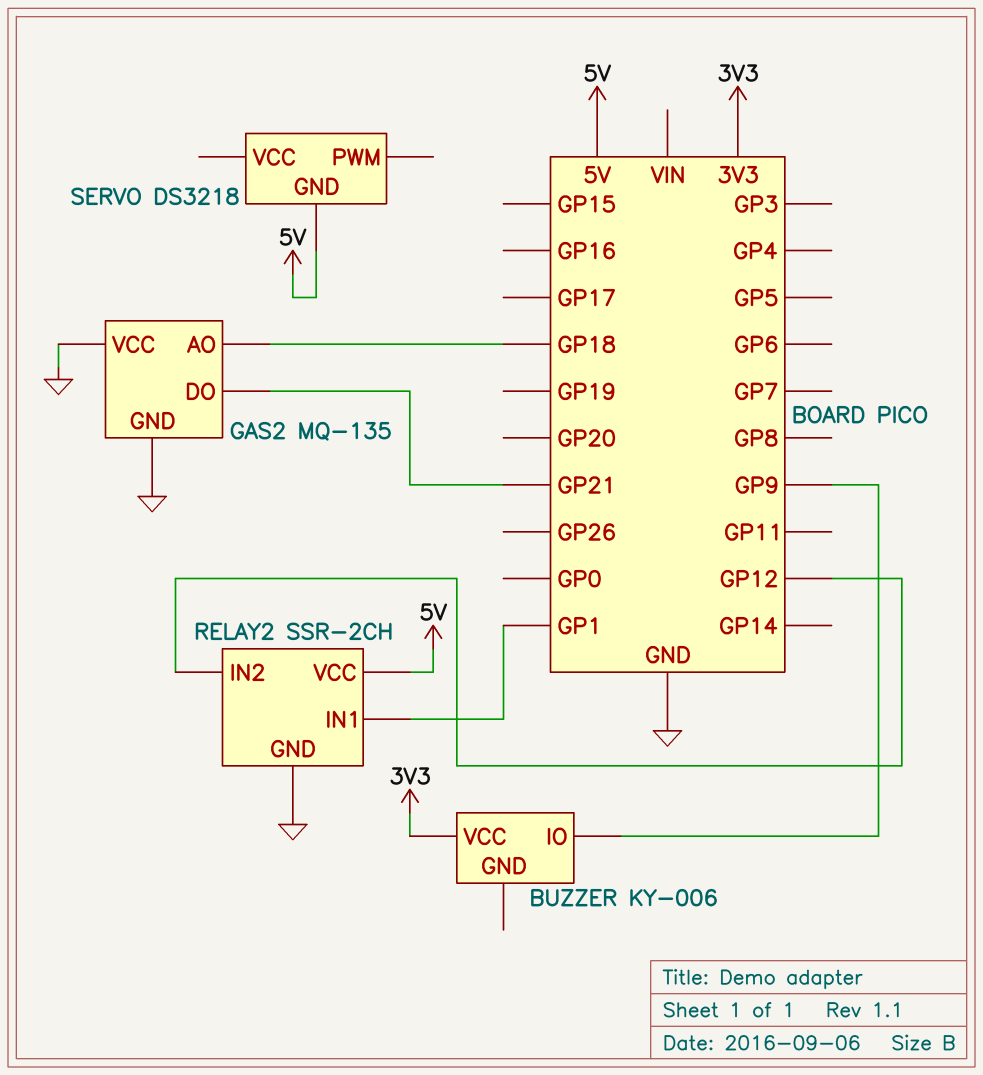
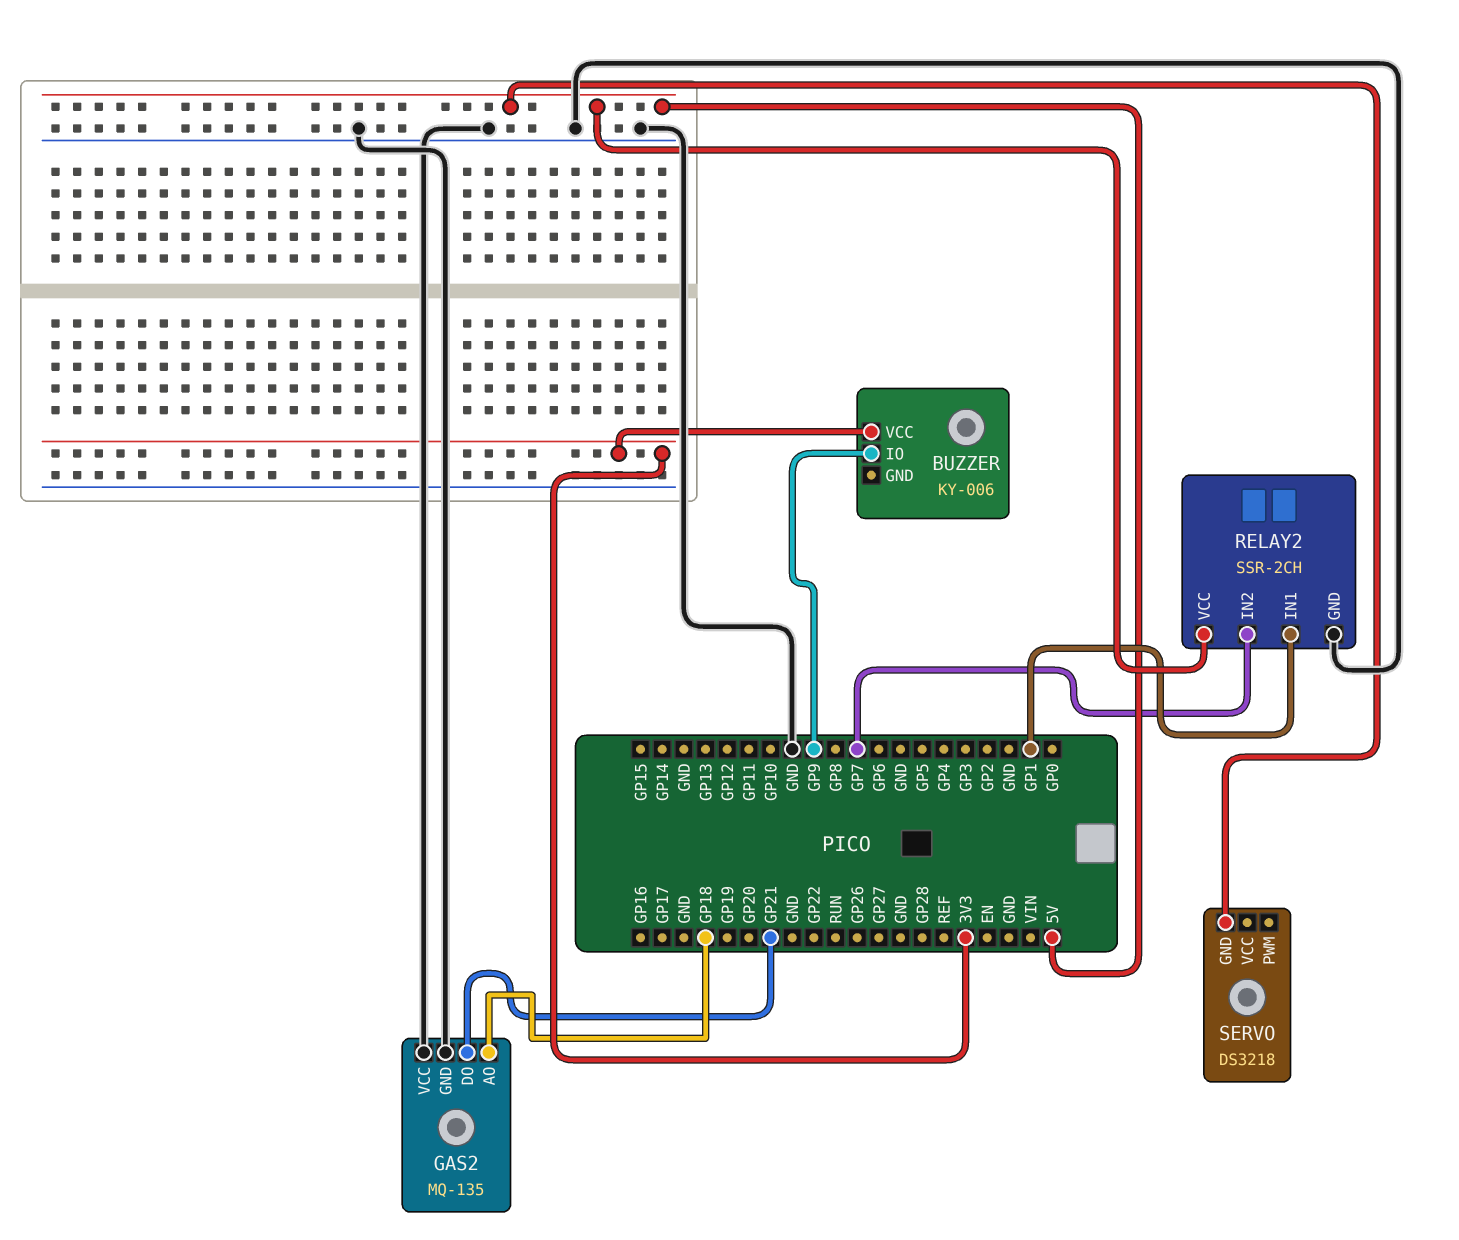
RELAY2 pin IN2: GP12 -> GP7

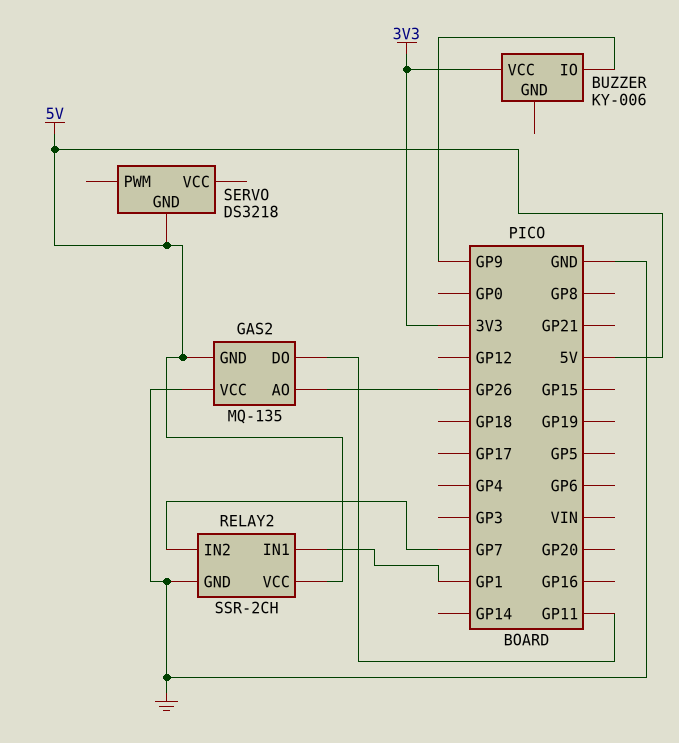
GAS2 pin AO: GP18 -> GP26
GAS2 pin DO: GP21 -> GP11
GAS2 pin GND: GND -> 5V

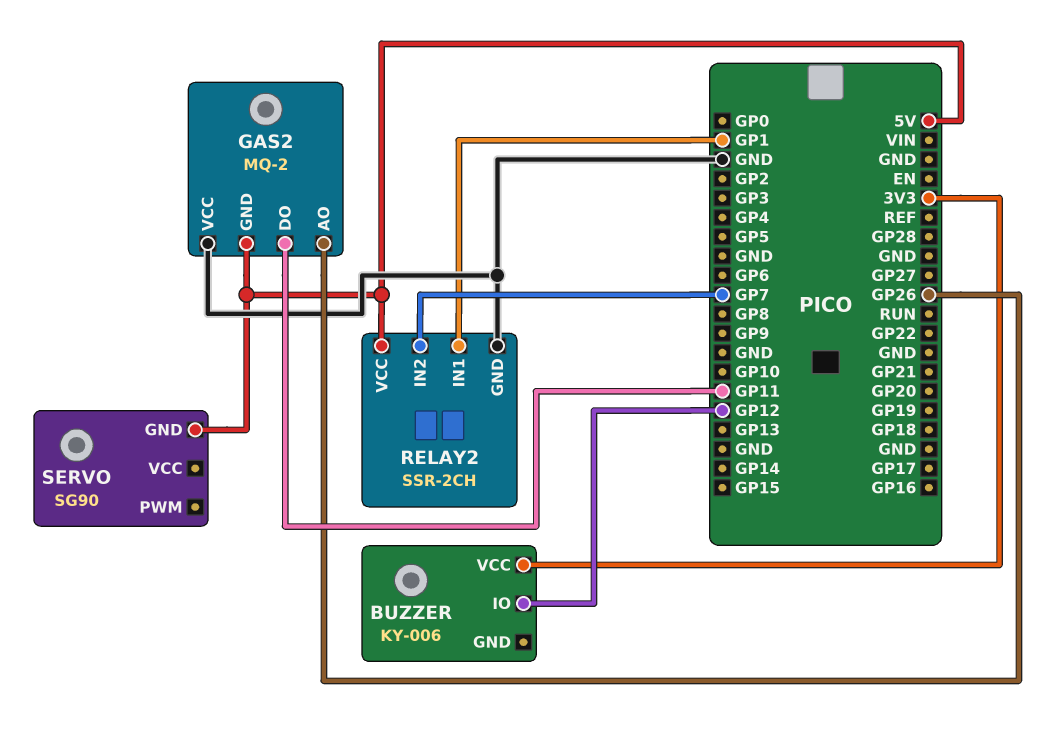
BUZZER pin IO: GP9 -> GP12
GAS2: MQ-135 -> MQ-2
SERVO: DS3218 -> SG90

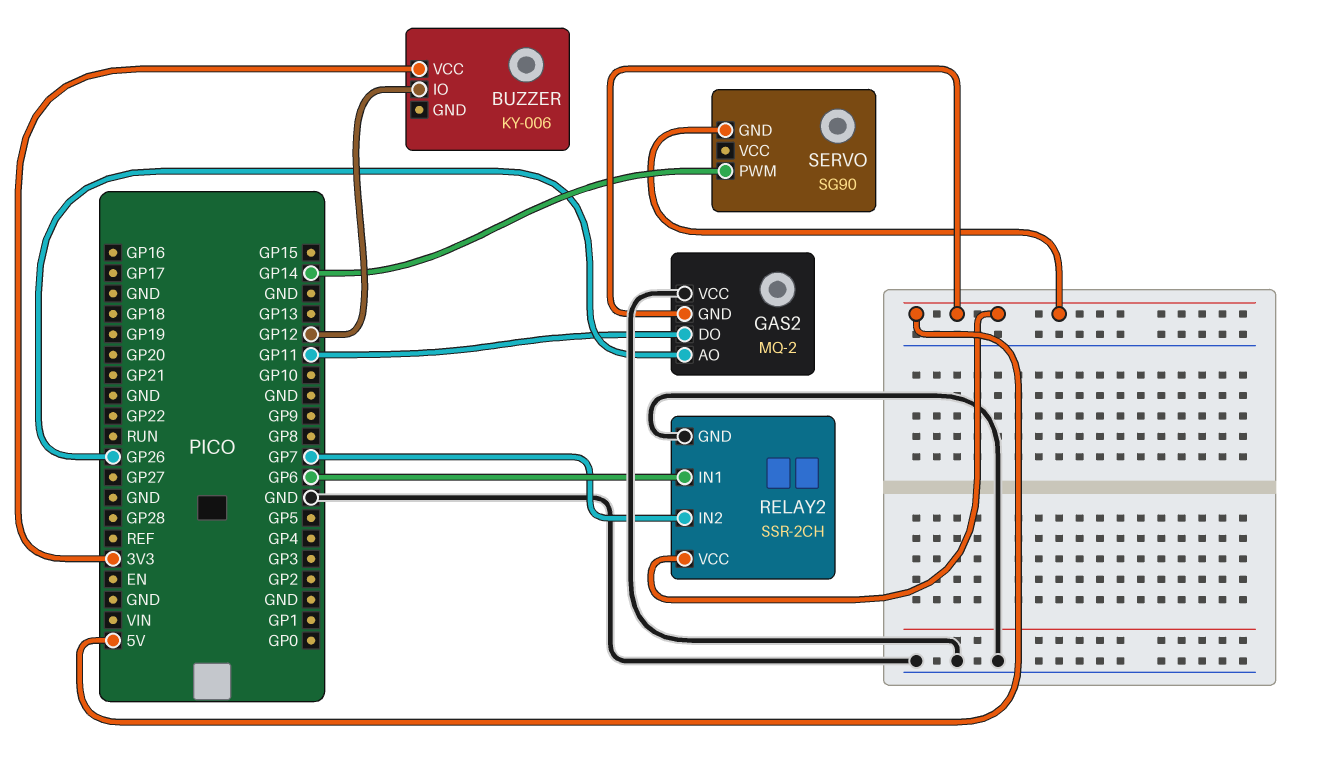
RELAY2 pin IN1: GP1 -> GP6
SERVO pin PWM: none -> GP14

